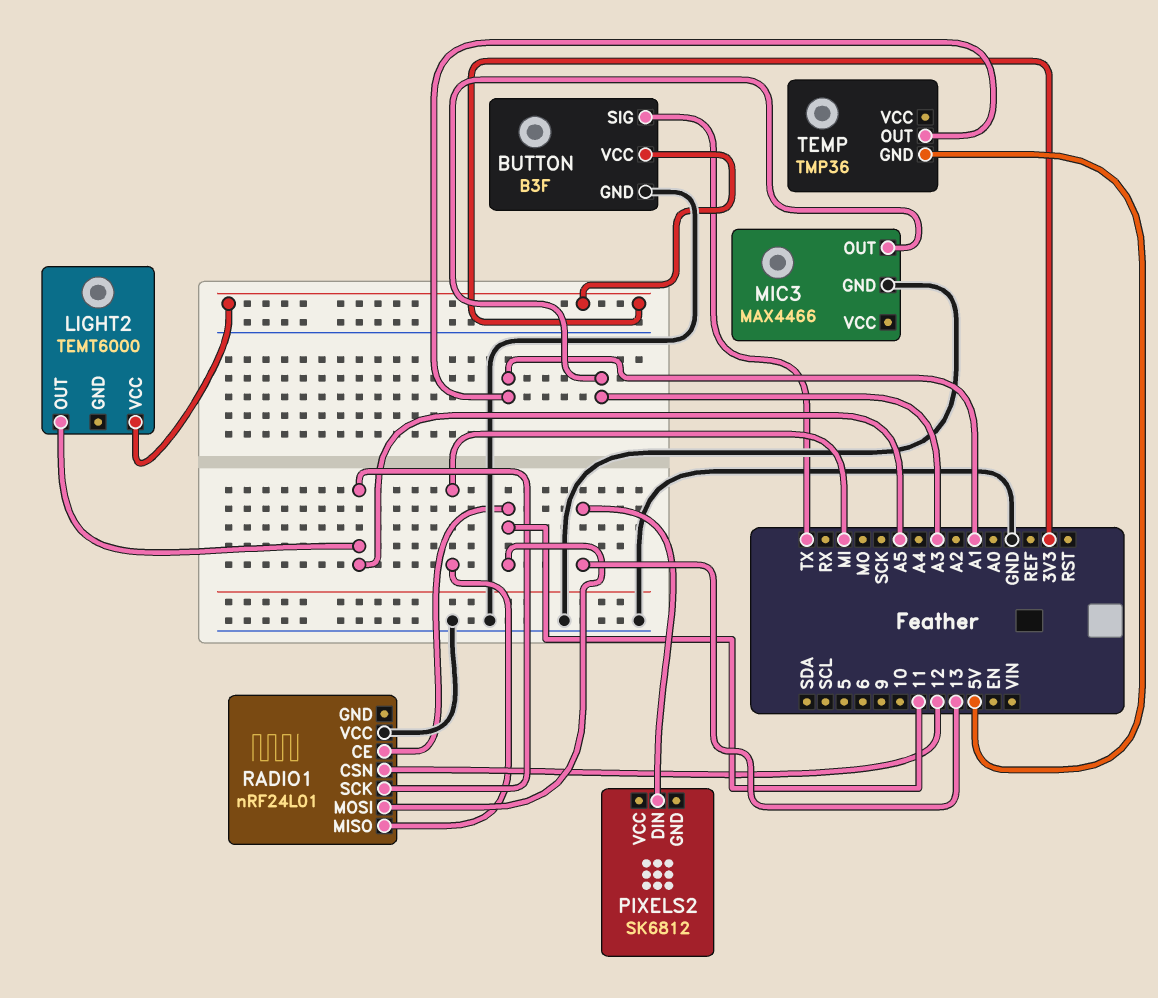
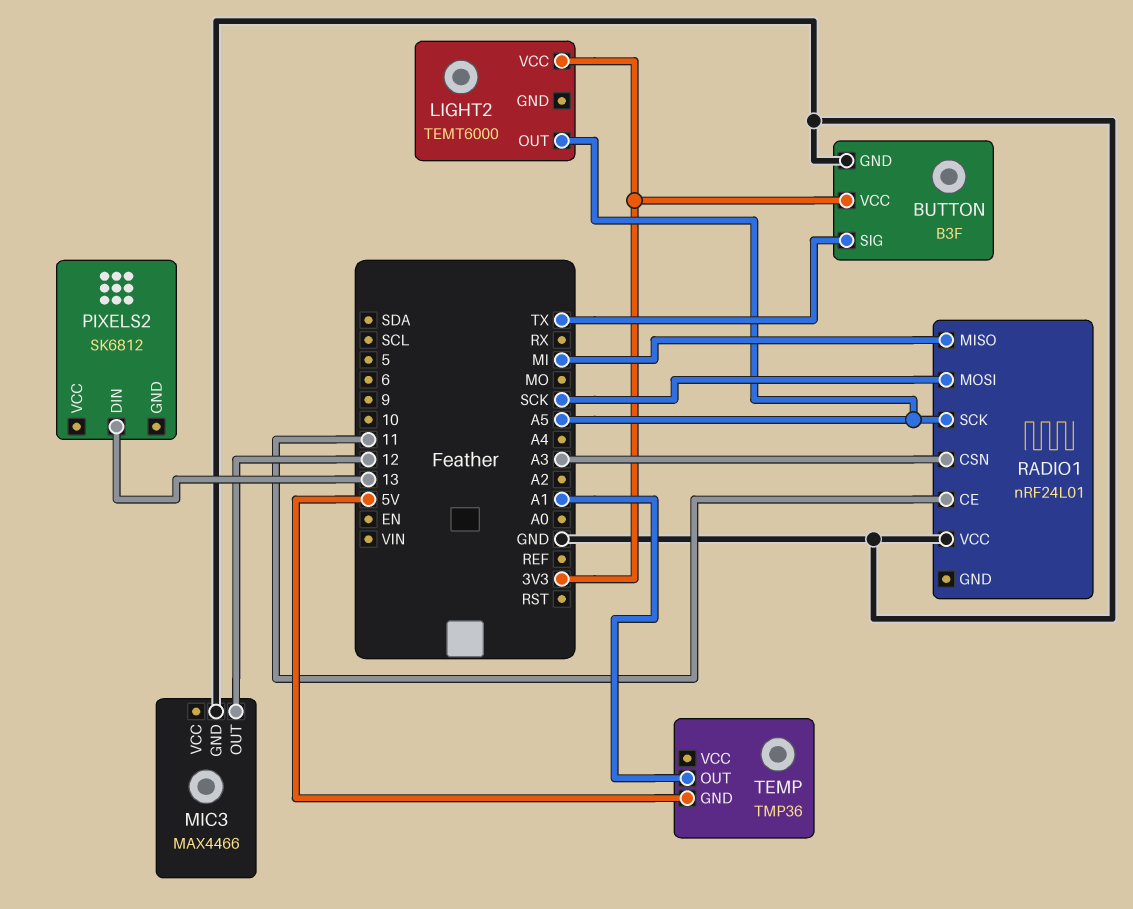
MIC3 pin OUT: A3 -> 12
RADIO1 pin CSN: 12 -> A3
RADIO1 pin MOSI: 11 -> SCK

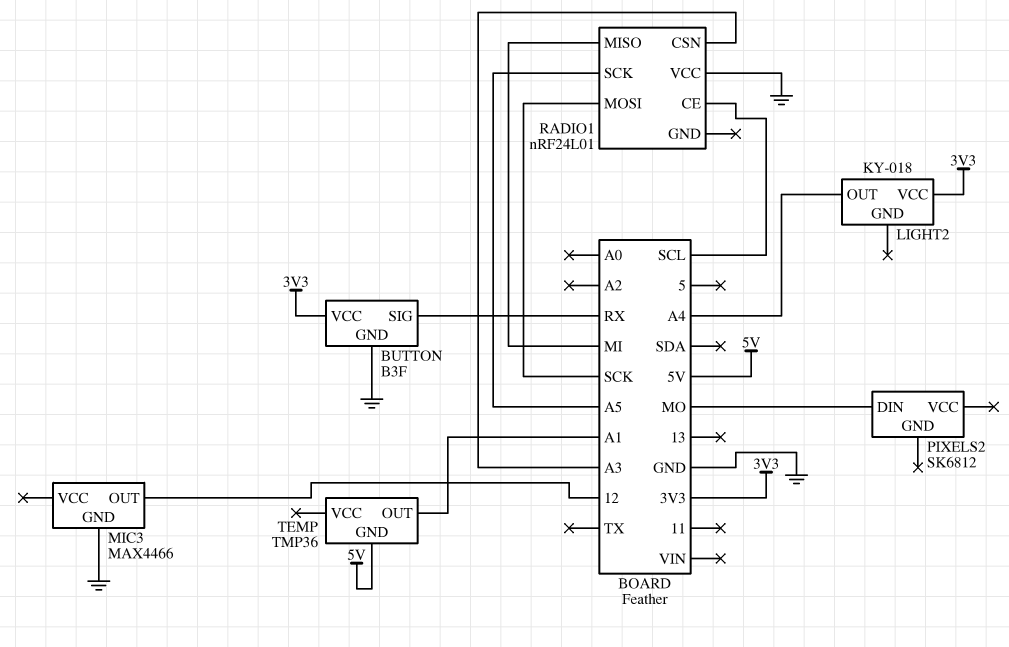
BUTTON pin SIG: TX -> RX
LIGHT2: TEMT6000 -> KY-018
LIGHT2 pin OUT: A5 -> A4
PIXELS2 pin DIN: 13 -> MO
RADIO1 pin CE: 11 -> SCL

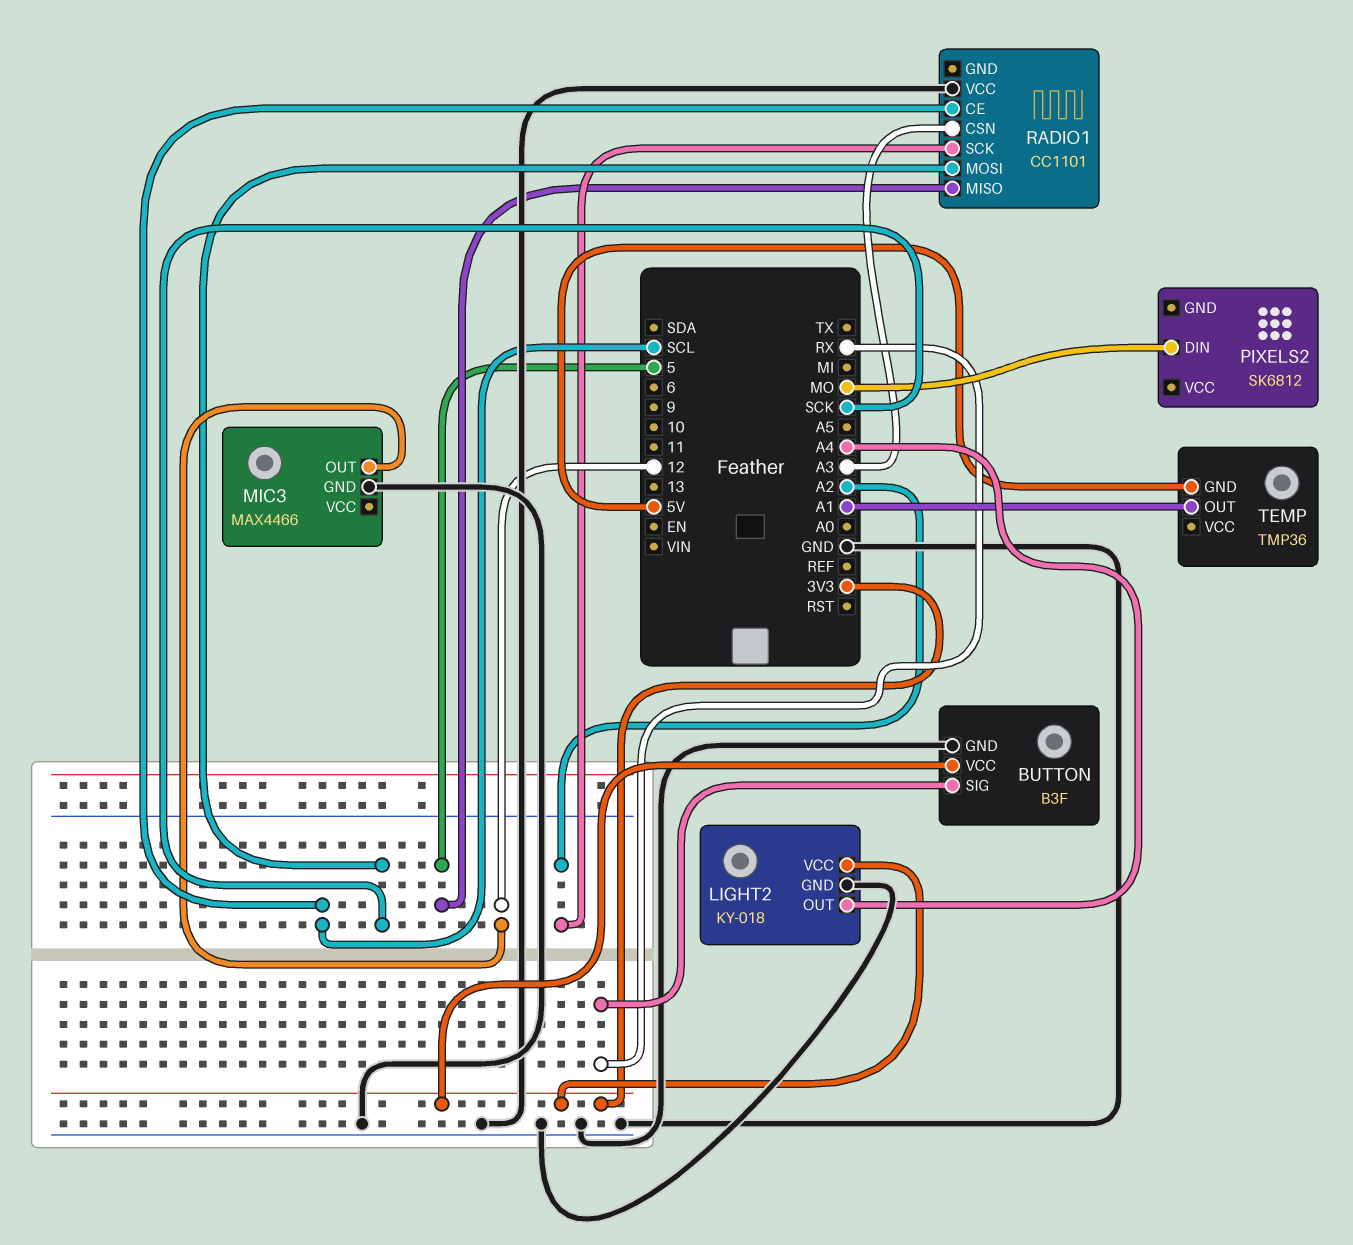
LIGHT2 pin GND: none -> GND
RADIO1: nRF24L01 -> CC1101
RADIO1 pin MISO: MI -> 5
RADIO1 pin SCK: A5 -> A2

